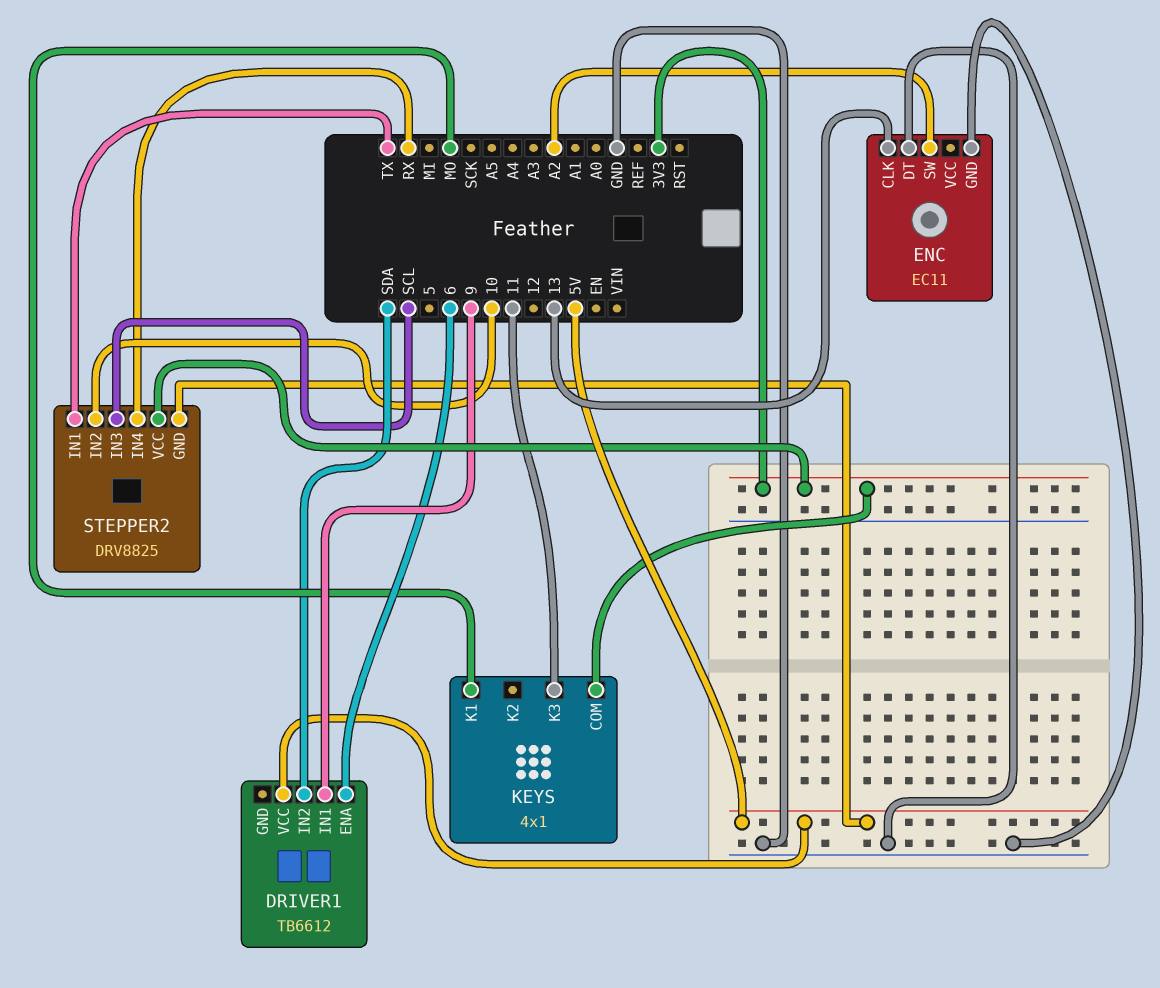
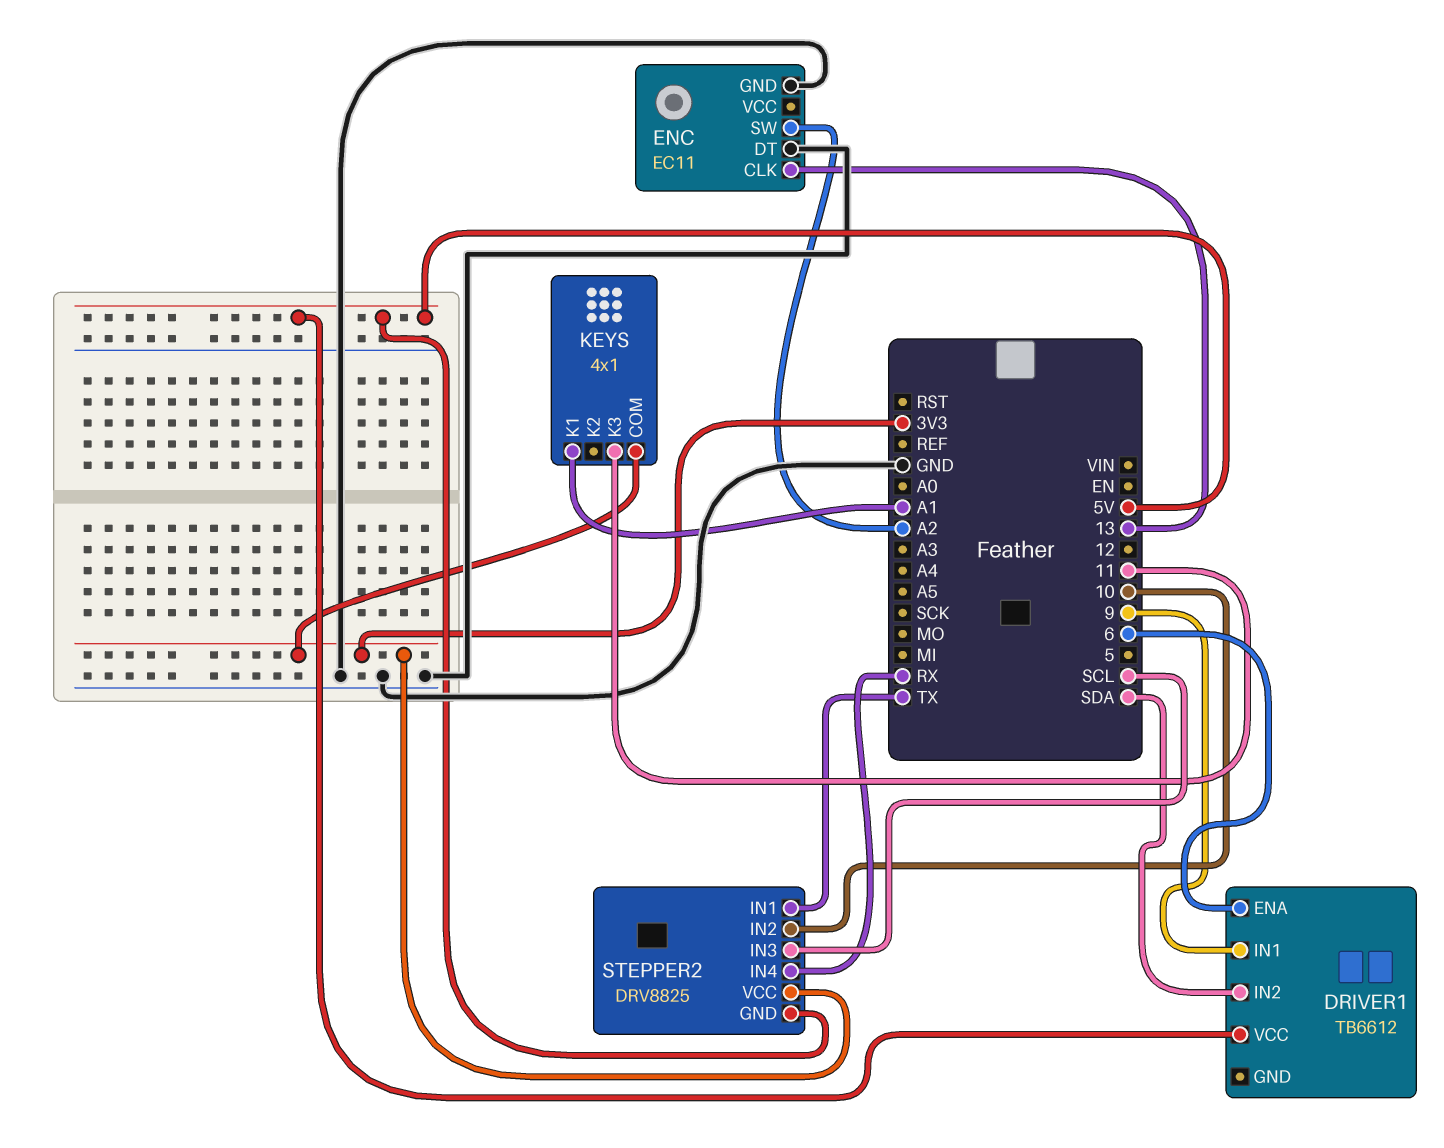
KEYS pin K1: MO -> A1

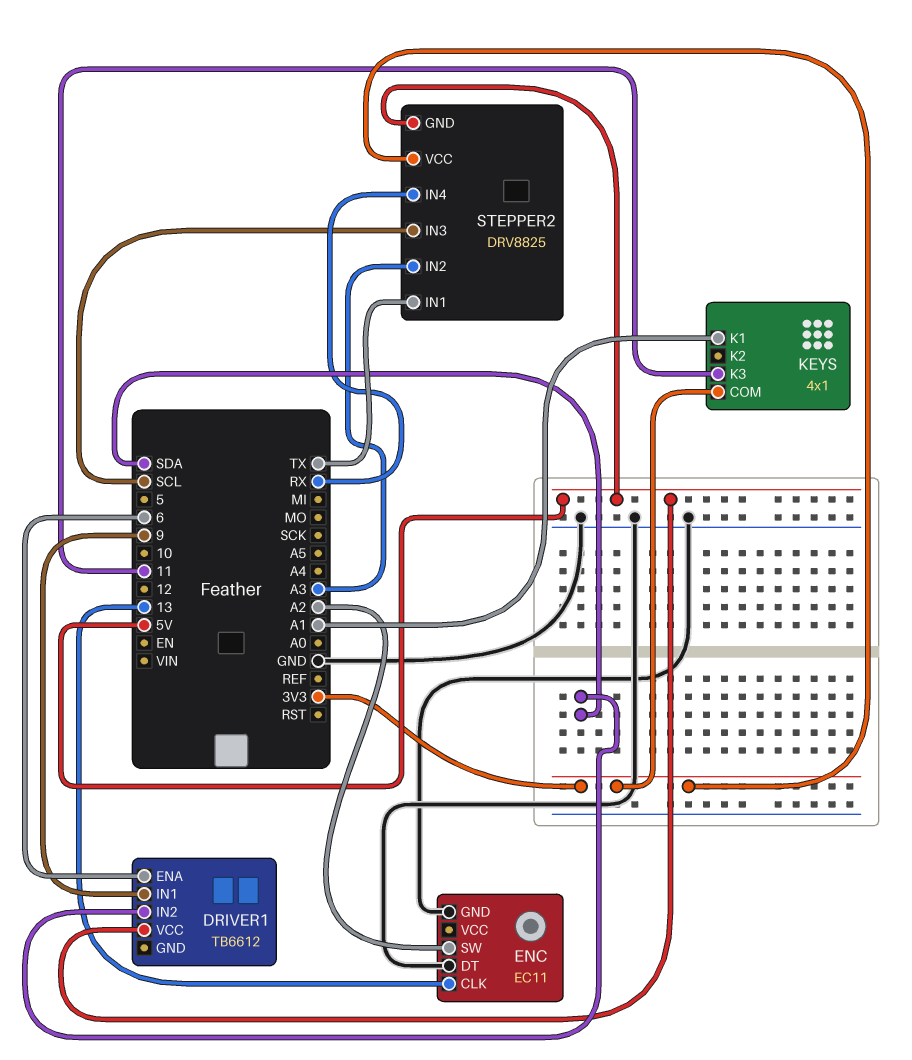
STEPPER2 pin IN2: 10 -> A3

